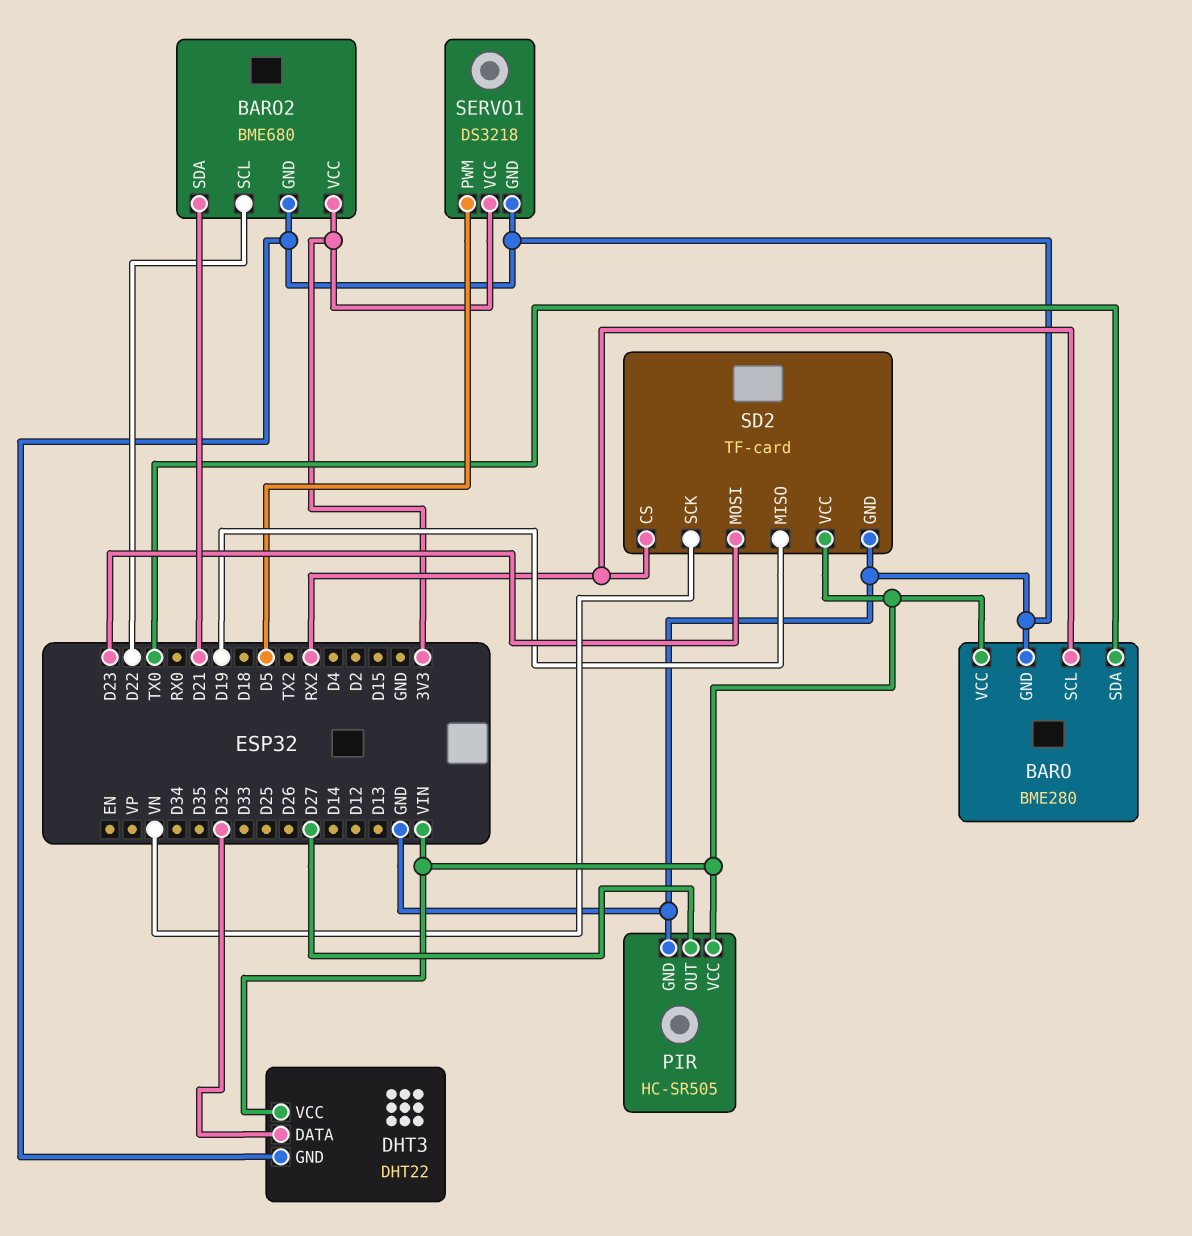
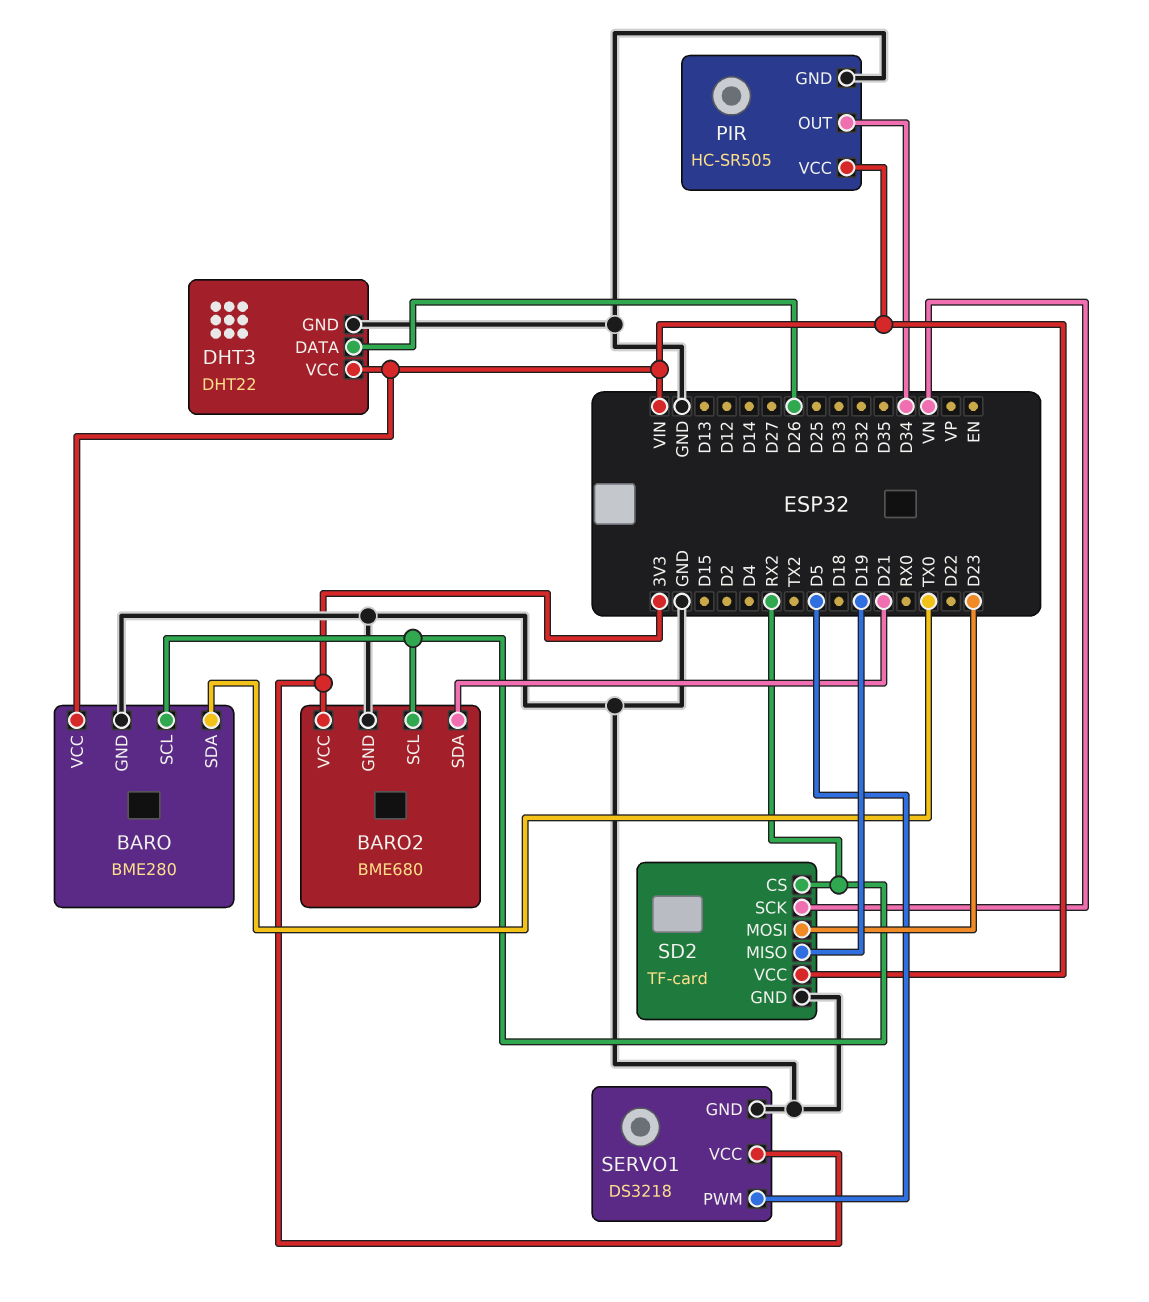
BARO2 pin SCL: D22 -> RX2
DHT3 pin DATA: D32 -> D26
PIR pin OUT: D27 -> D34

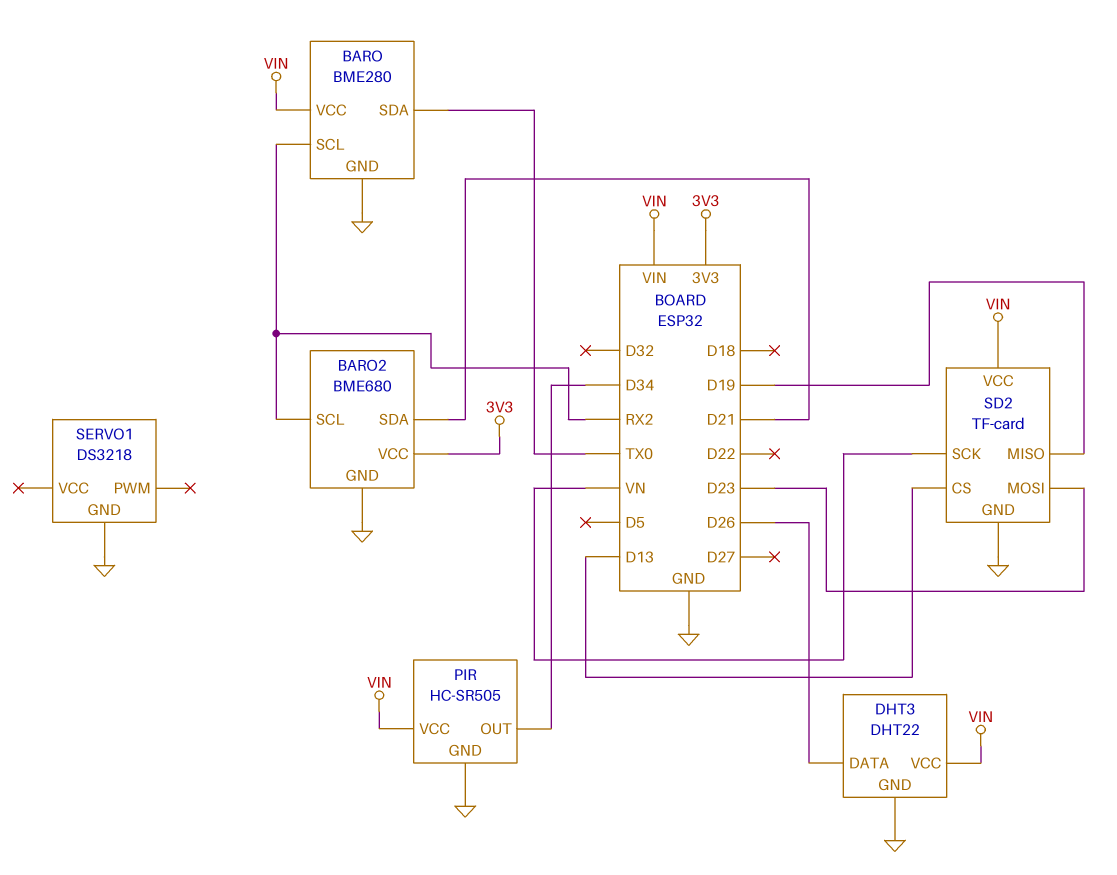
SD2 pin CS: RX2 -> D13
SERVO1 pin PWM: D5 -> none
SERVO1 pin VCC: 3V3 -> none

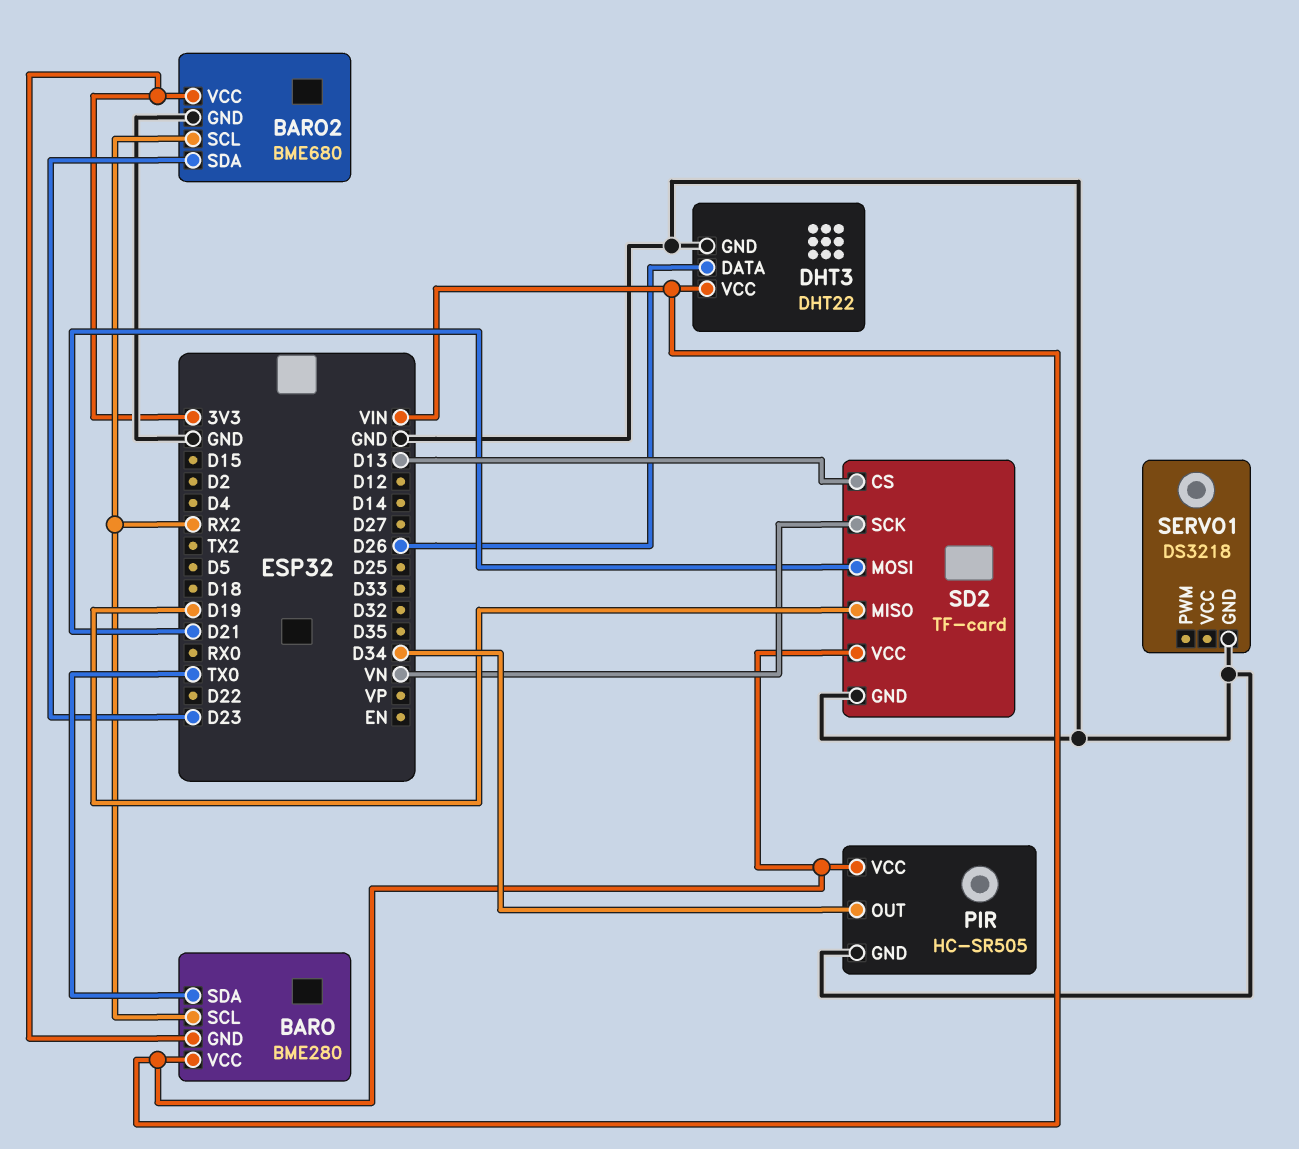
BARO pin GND: GND -> 3V3
BARO2 pin SDA: D21 -> D23
SD2 pin MOSI: D23 -> D21

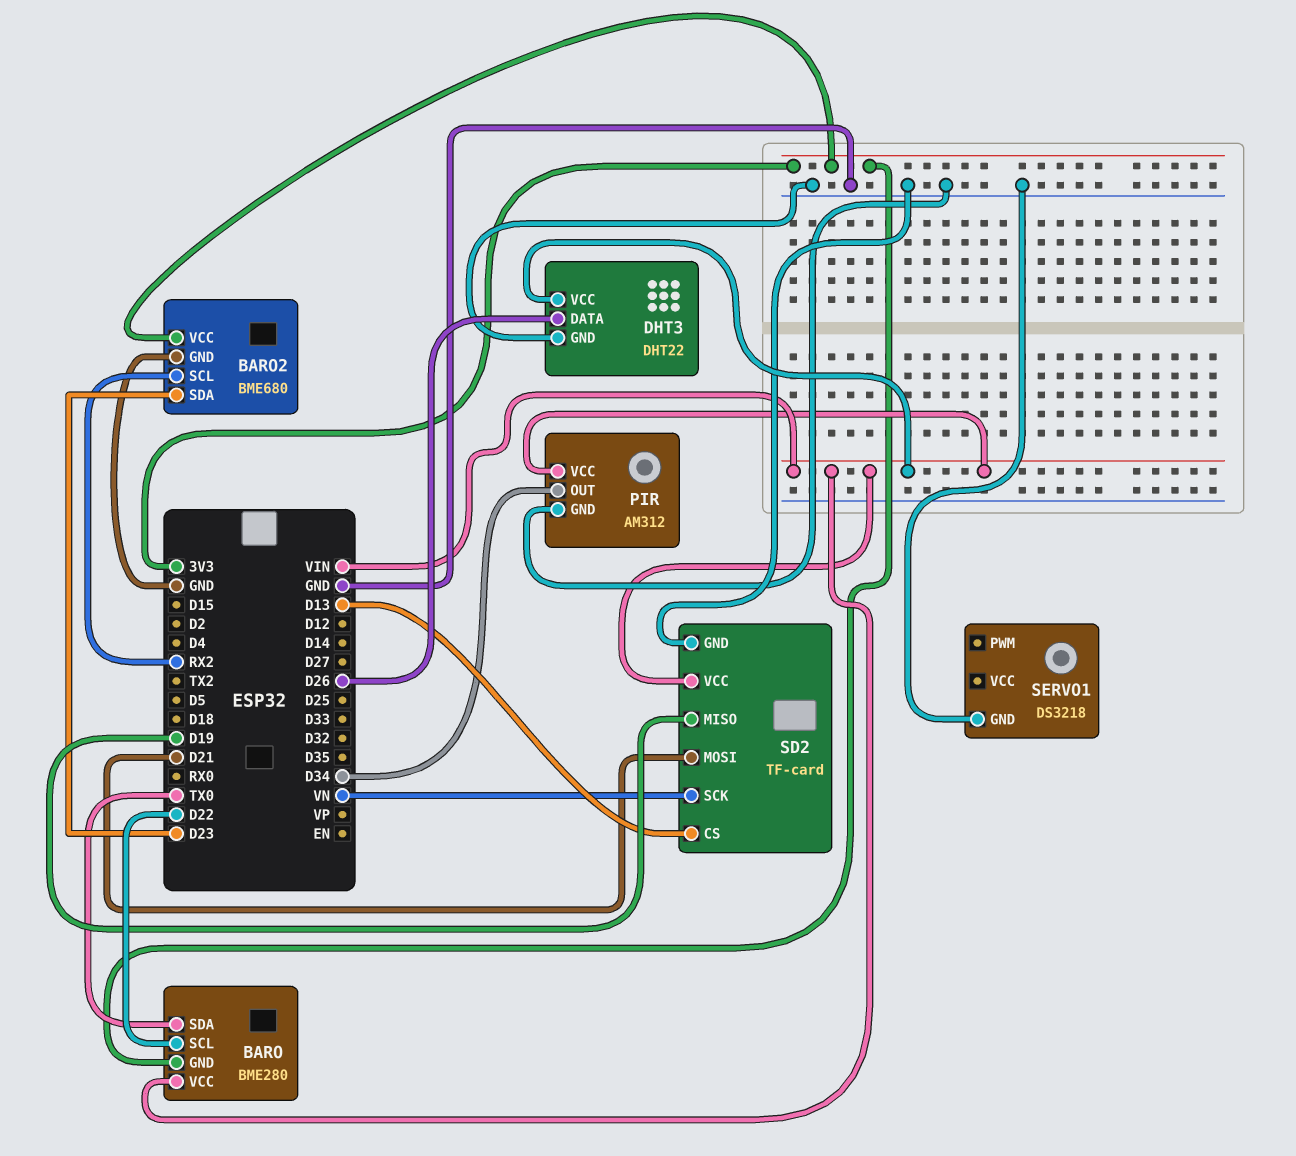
BARO pin SCL: RX2 -> D22
PIR: HC-SR505 -> AM312

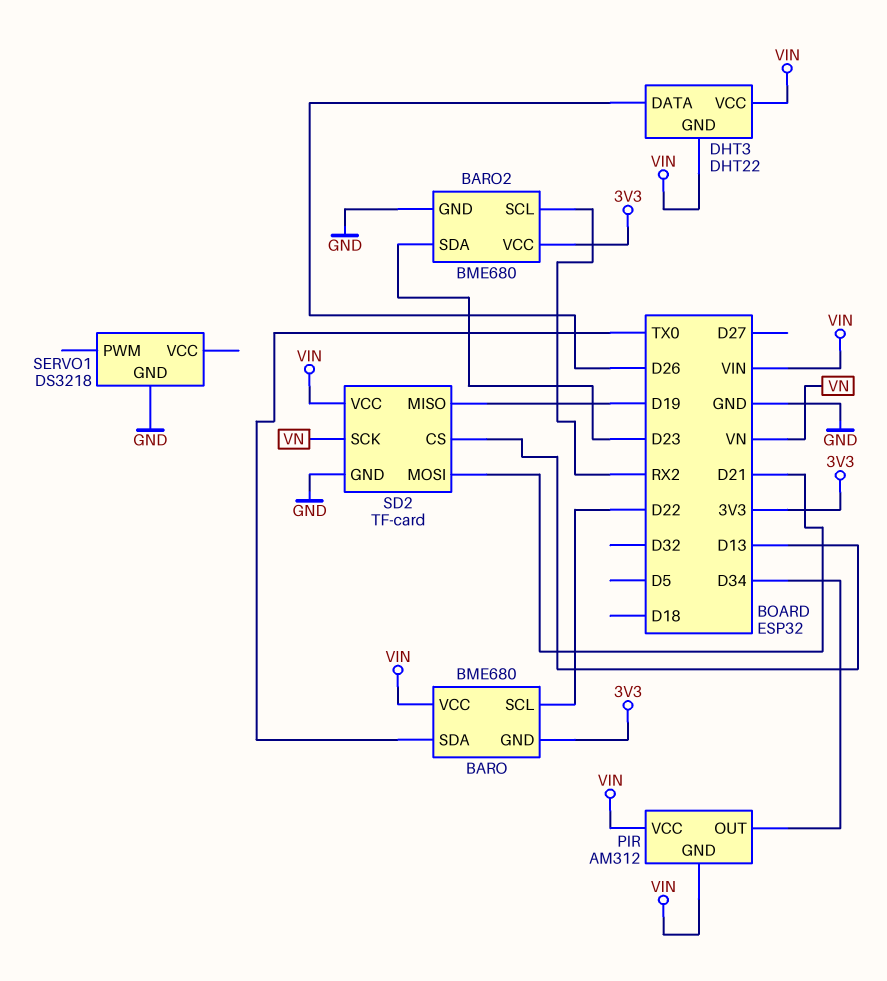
BARO: BME280 -> BME680
DHT3 pin GND: GND -> VIN
PIR pin GND: GND -> VIN

